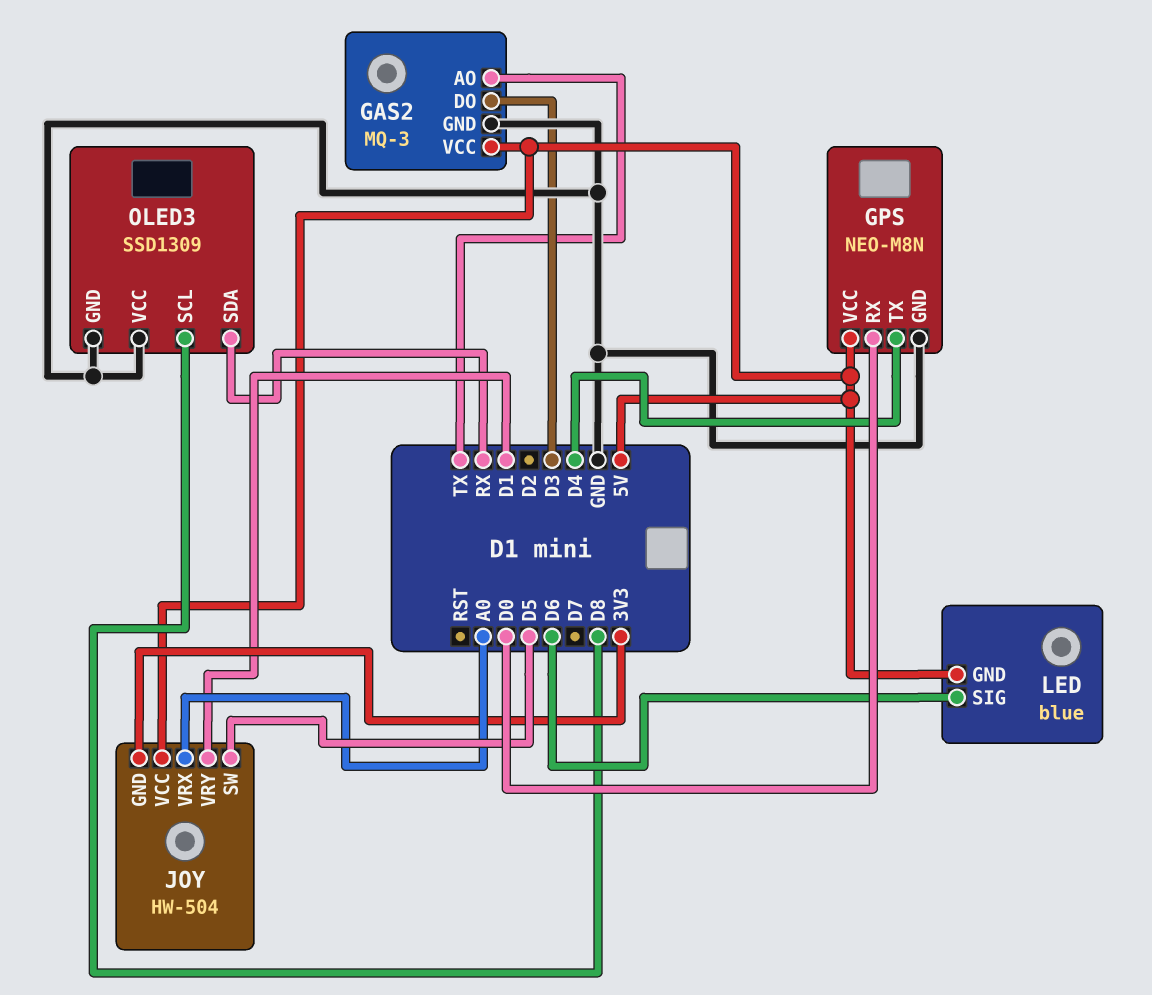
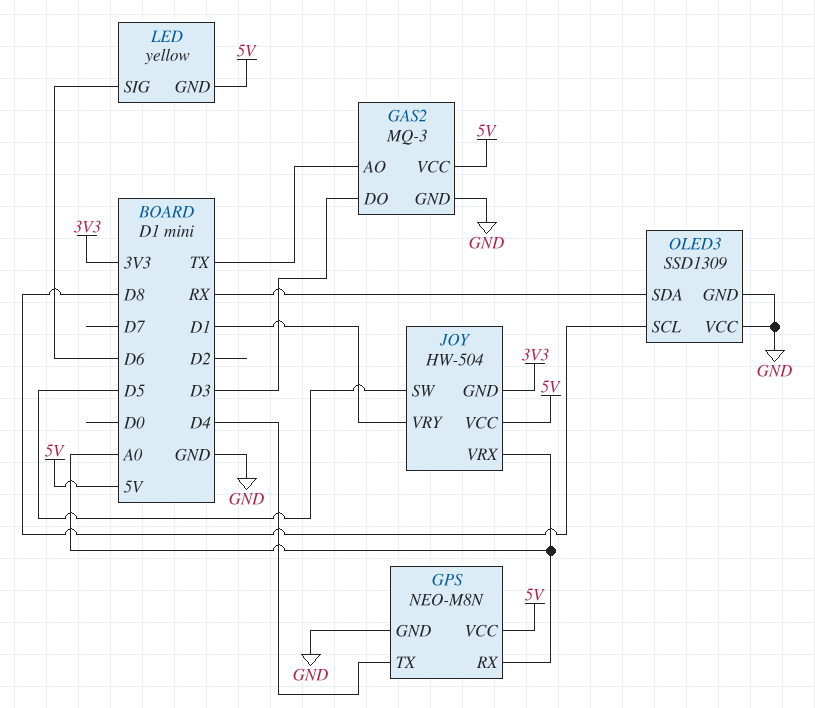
GPS pin RX: D0 -> A0
LED: blue -> yellow

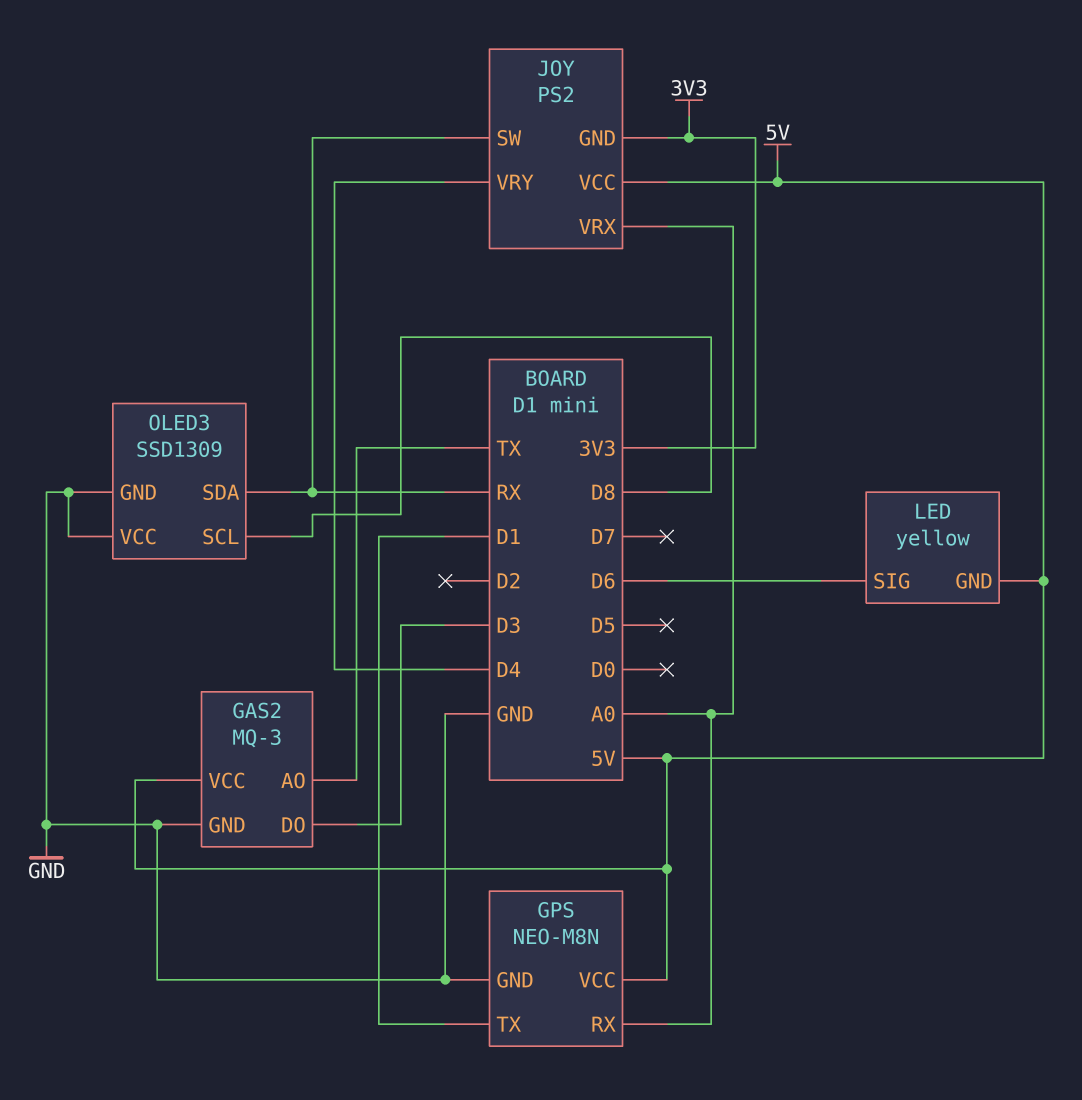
GPS pin TX: D4 -> D1
JOY: HW-504 -> PS2
JOY pin SW: D5 -> RX
JOY pin VRY: D1 -> D4

